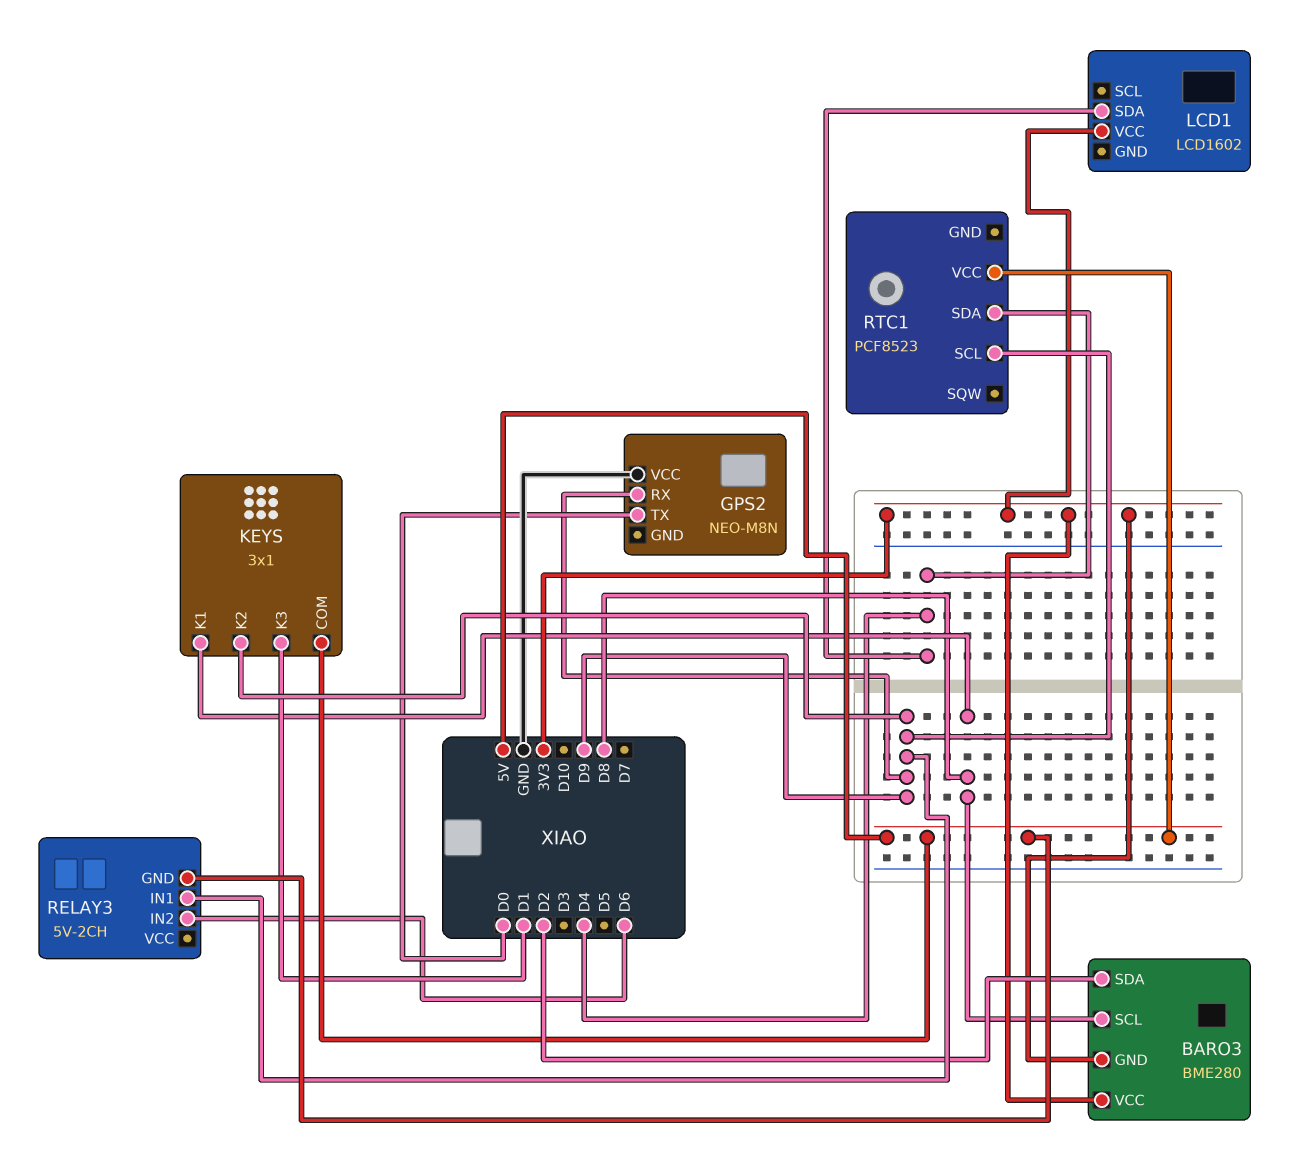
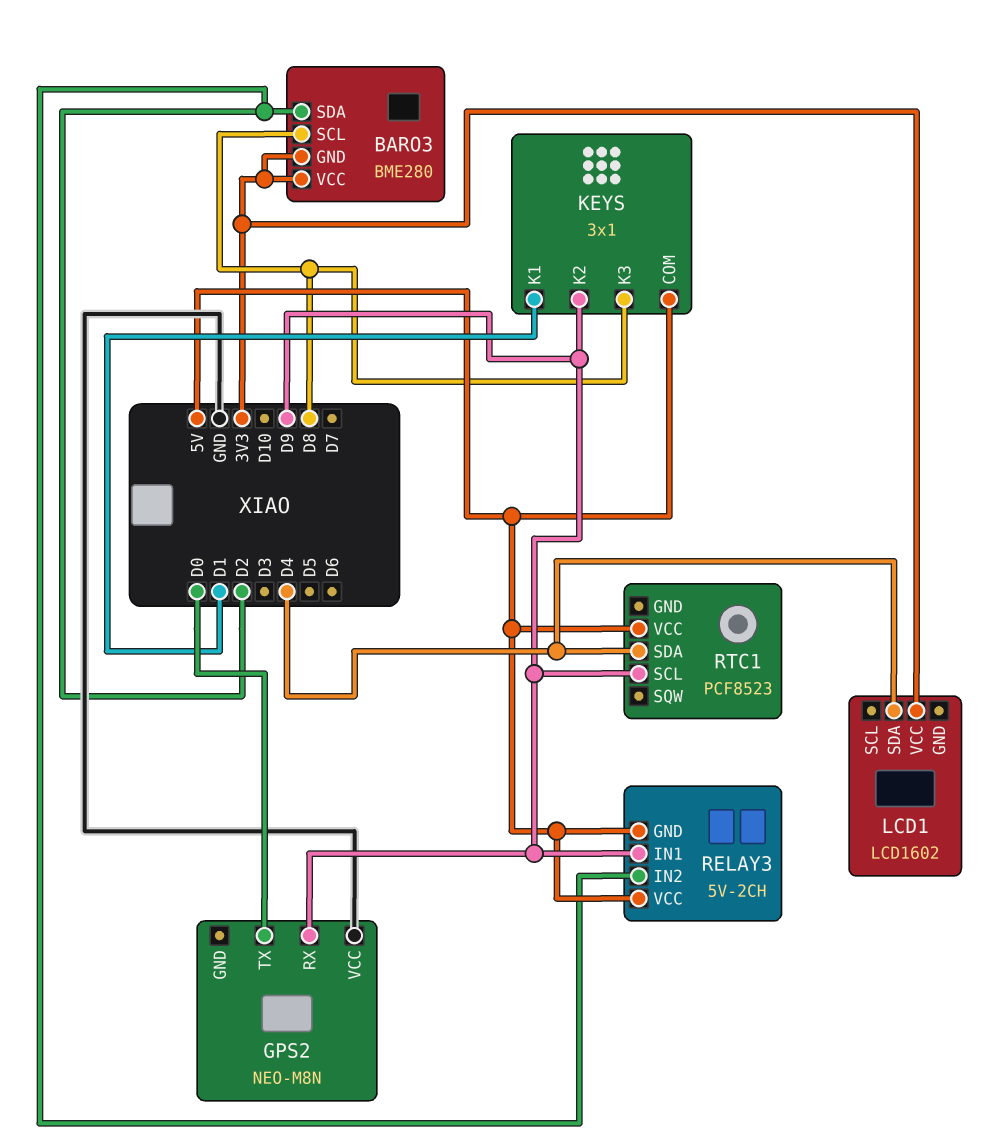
KEYS pin K1: D8 -> D1
KEYS pin K3: D1 -> D8
RELAY3 pin IN2: D6 -> D2
RELAY3 pin VCC: none -> 5V

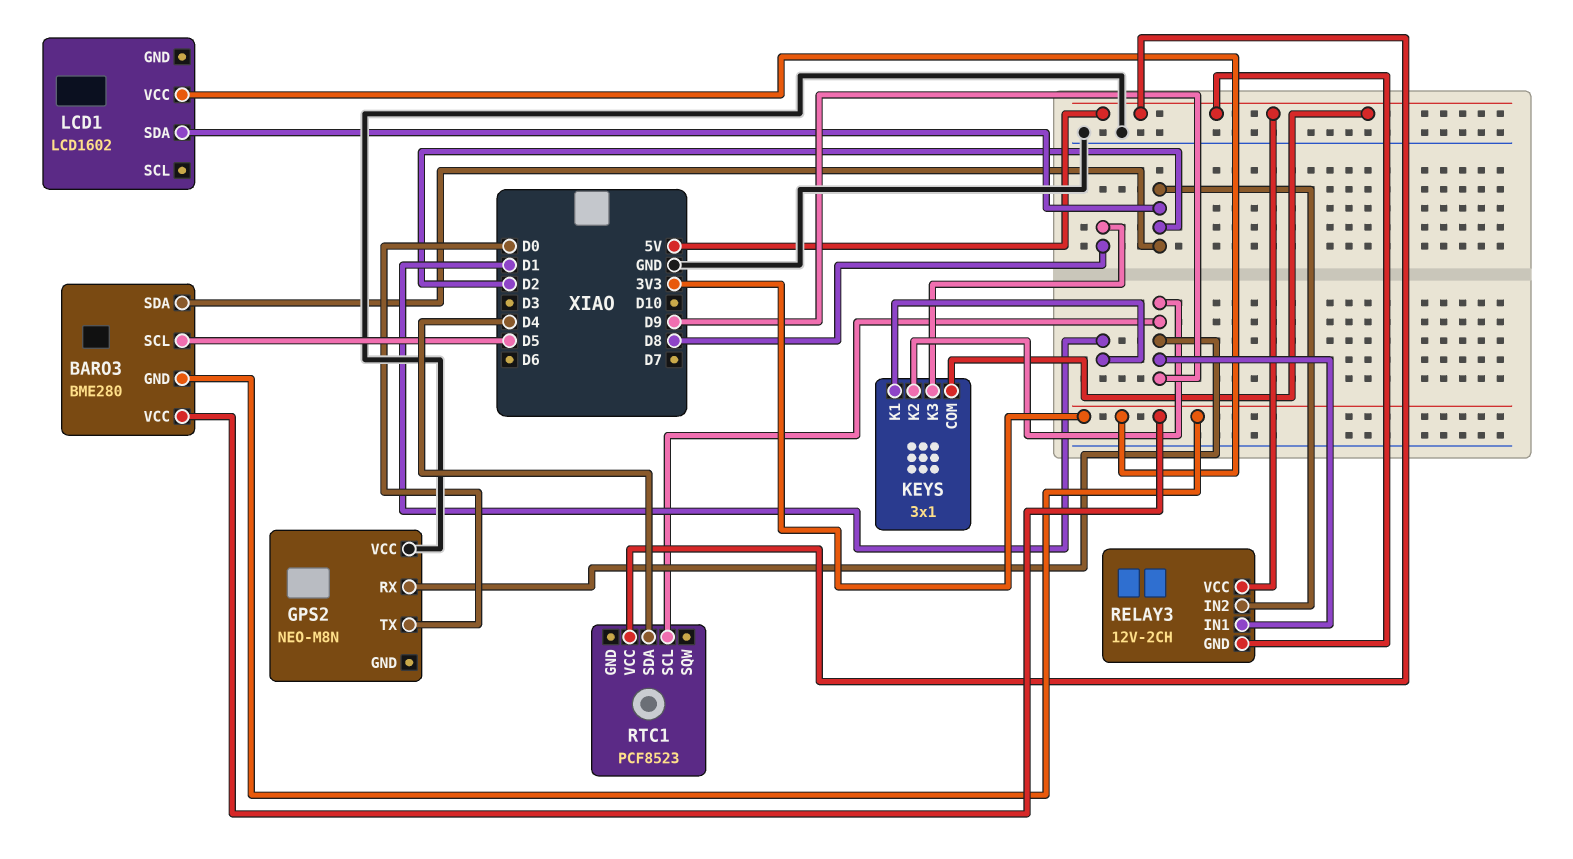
BARO3 pin SCL: D8 -> D5
LCD1 pin SDA: D4 -> D2
RELAY3: 5V-2CH -> 12V-2CH

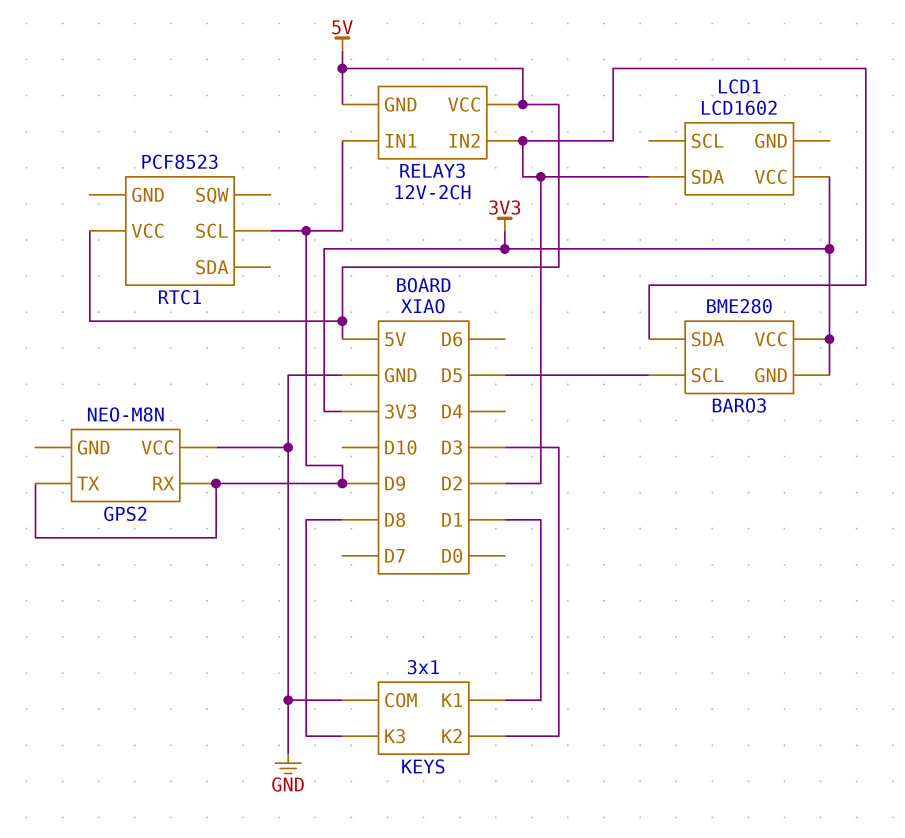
GPS2 pin TX: D0 -> D9
KEYS pin COM: 5V -> GND
KEYS pin K2: D9 -> D3
RTC1 pin SDA: D4 -> none

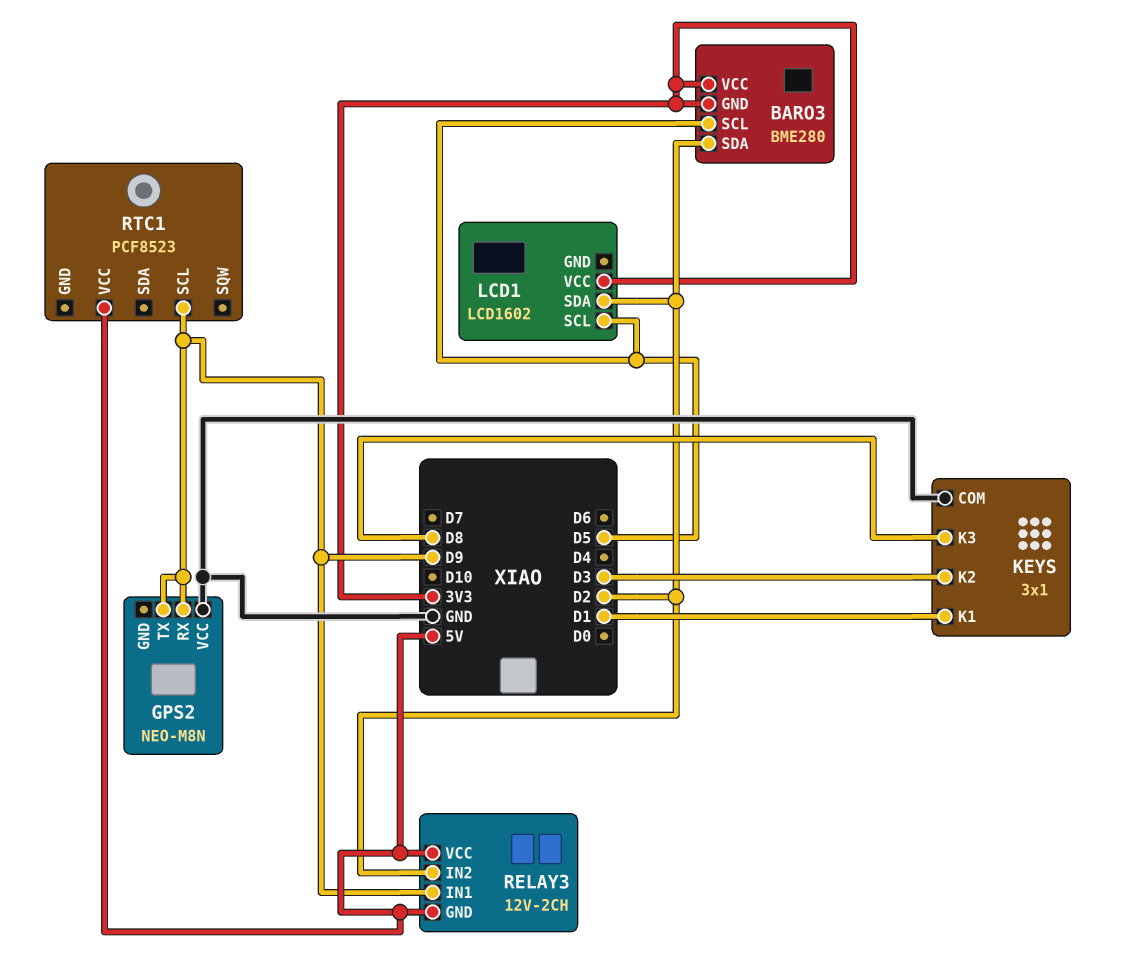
LCD1 pin SCL: none -> D5

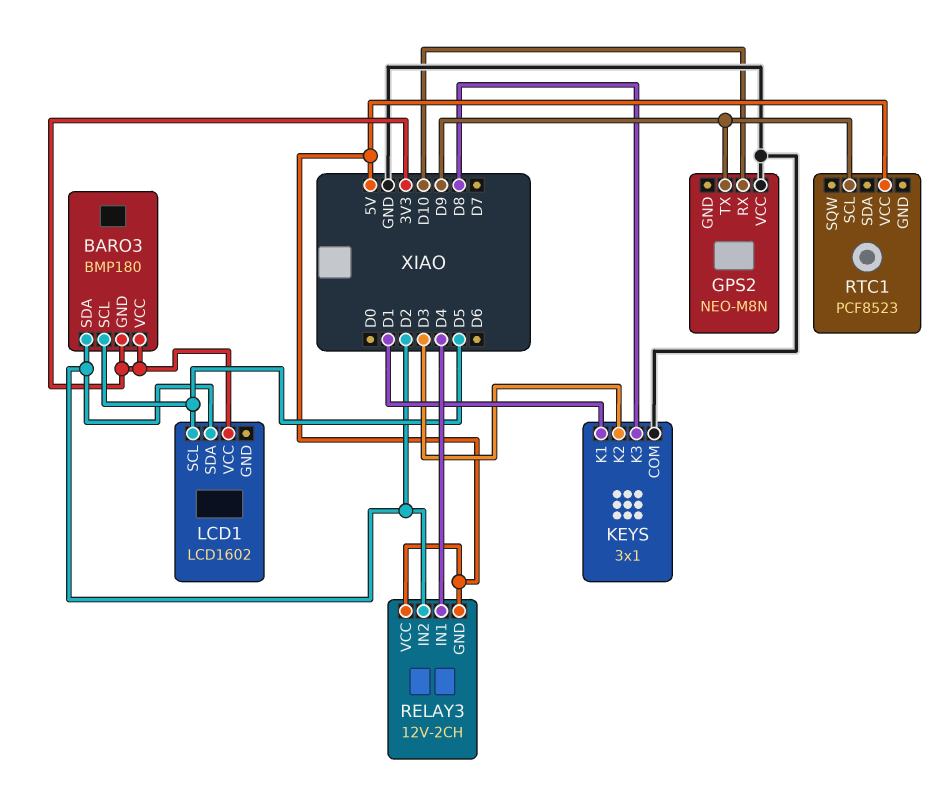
BARO3: BME280 -> BMP180
GPS2 pin RX: D9 -> D10
RELAY3 pin IN1: D9 -> D4

